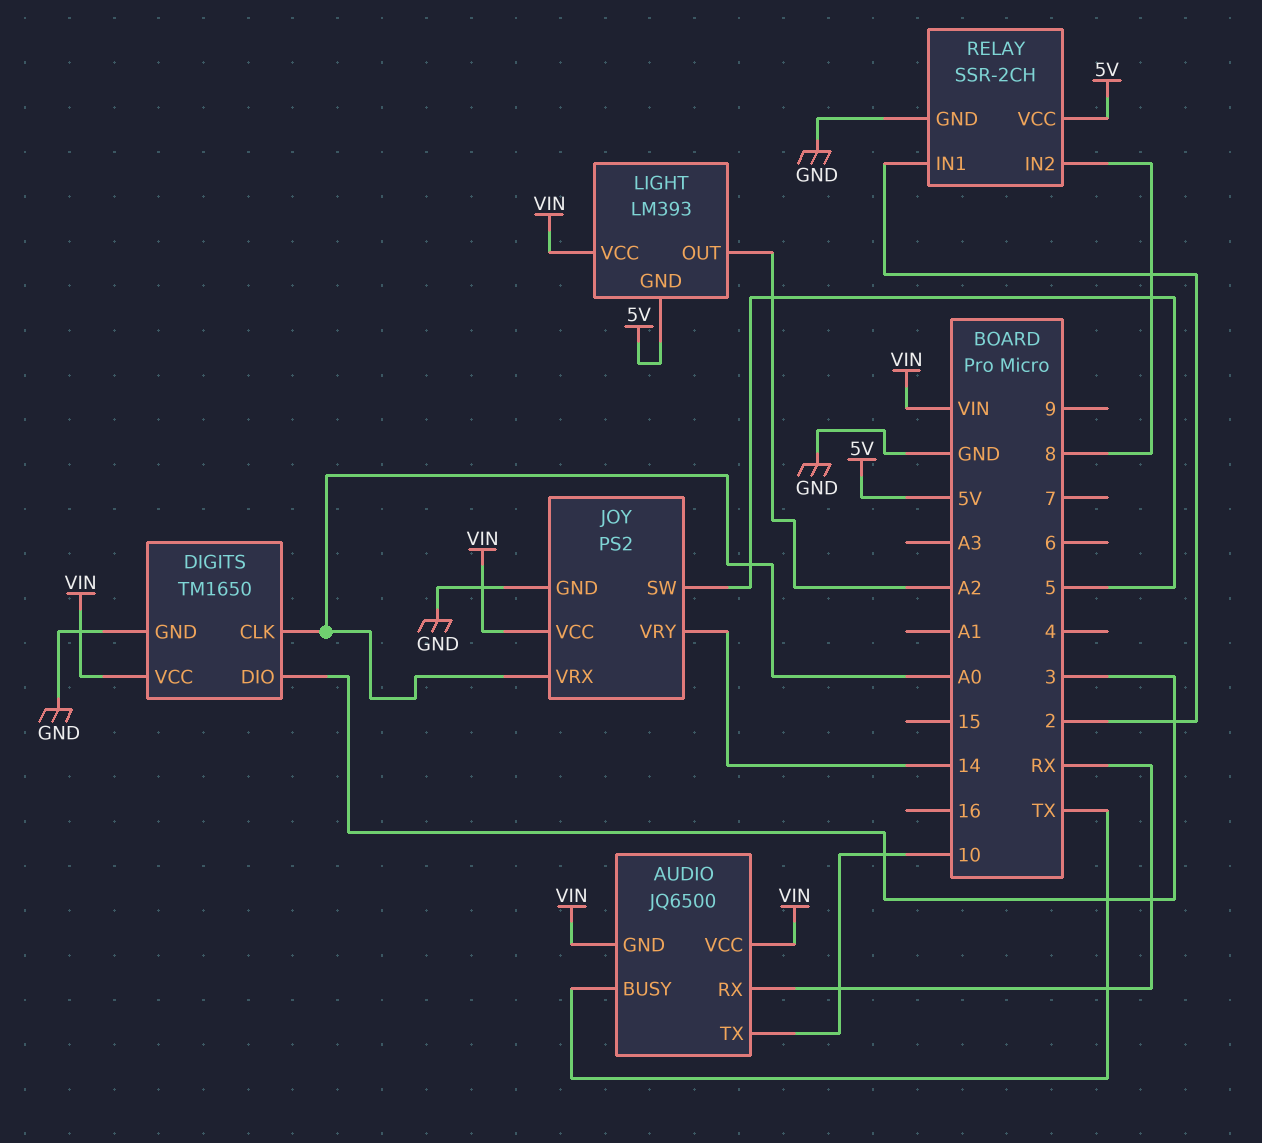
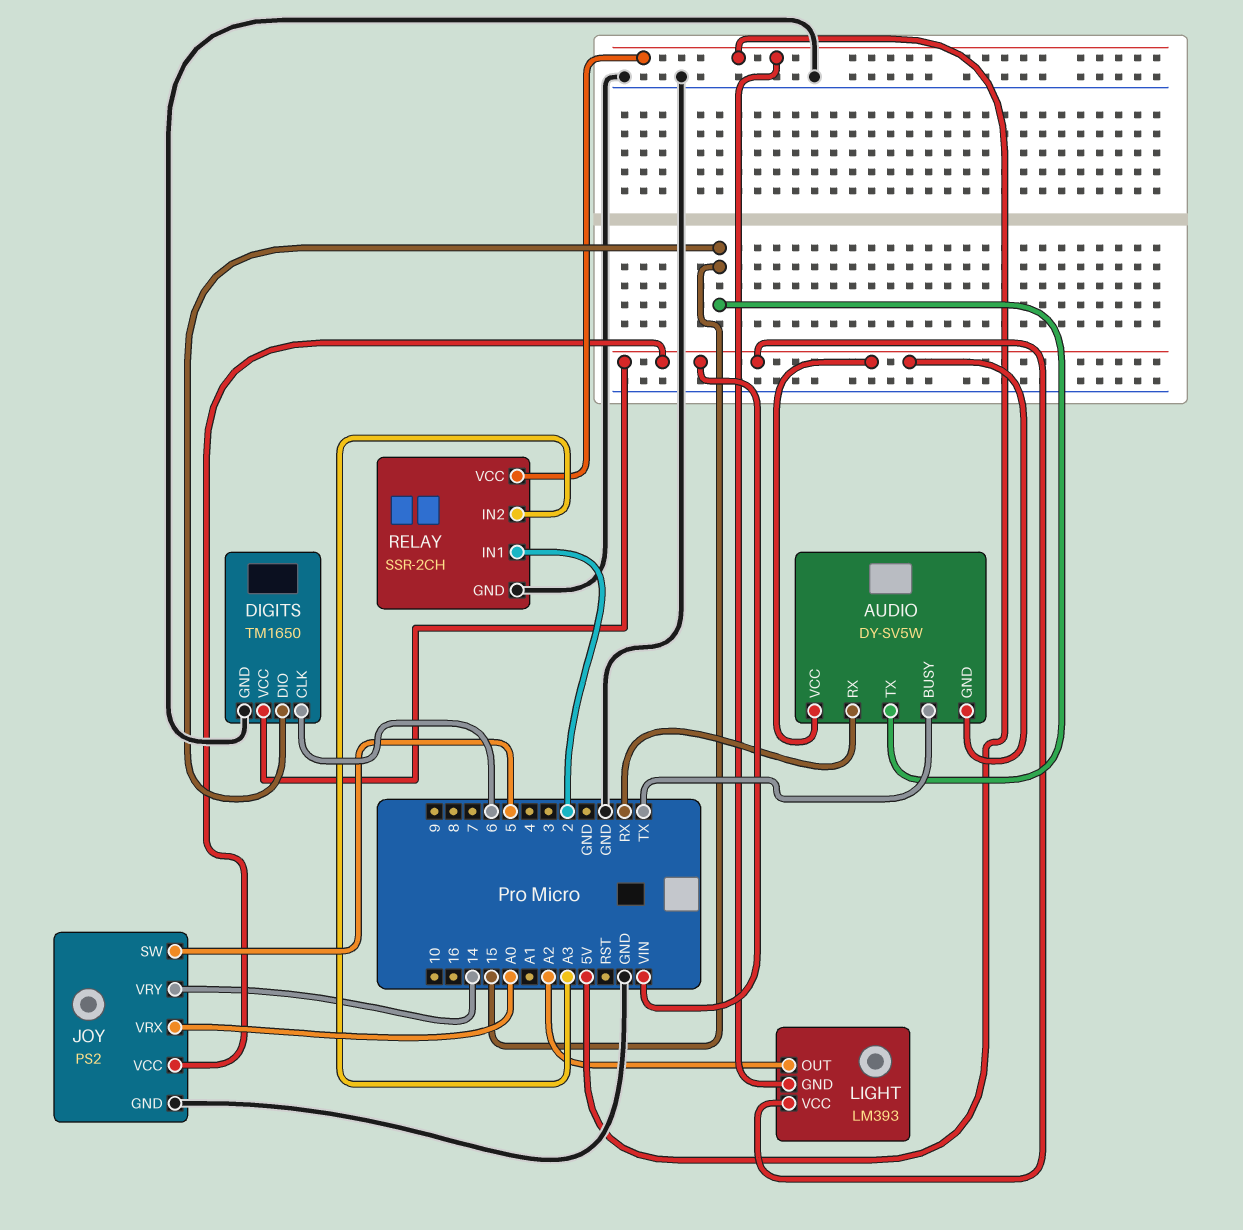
AUDIO: JQ6500 -> DY-SV5W
AUDIO pin TX: 10 -> 15
DIGITS pin CLK: A0 -> 6
DIGITS pin DIO: 3 -> 15
RELAY pin IN2: 8 -> A3

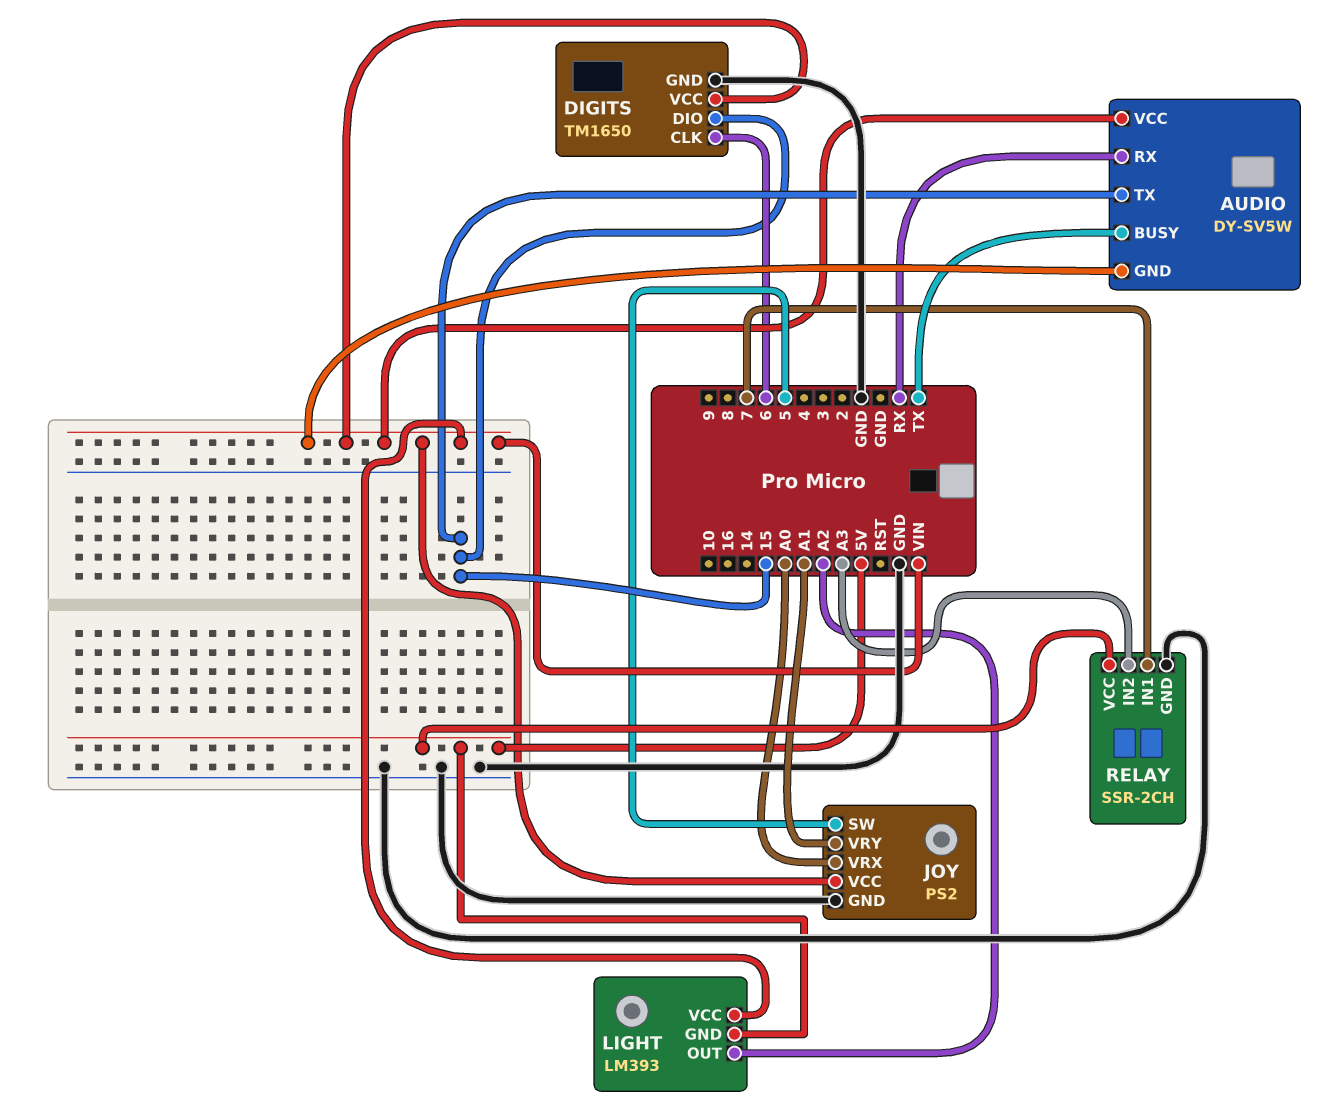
JOY pin VRY: 14 -> A1
RELAY pin IN1: 2 -> 7

